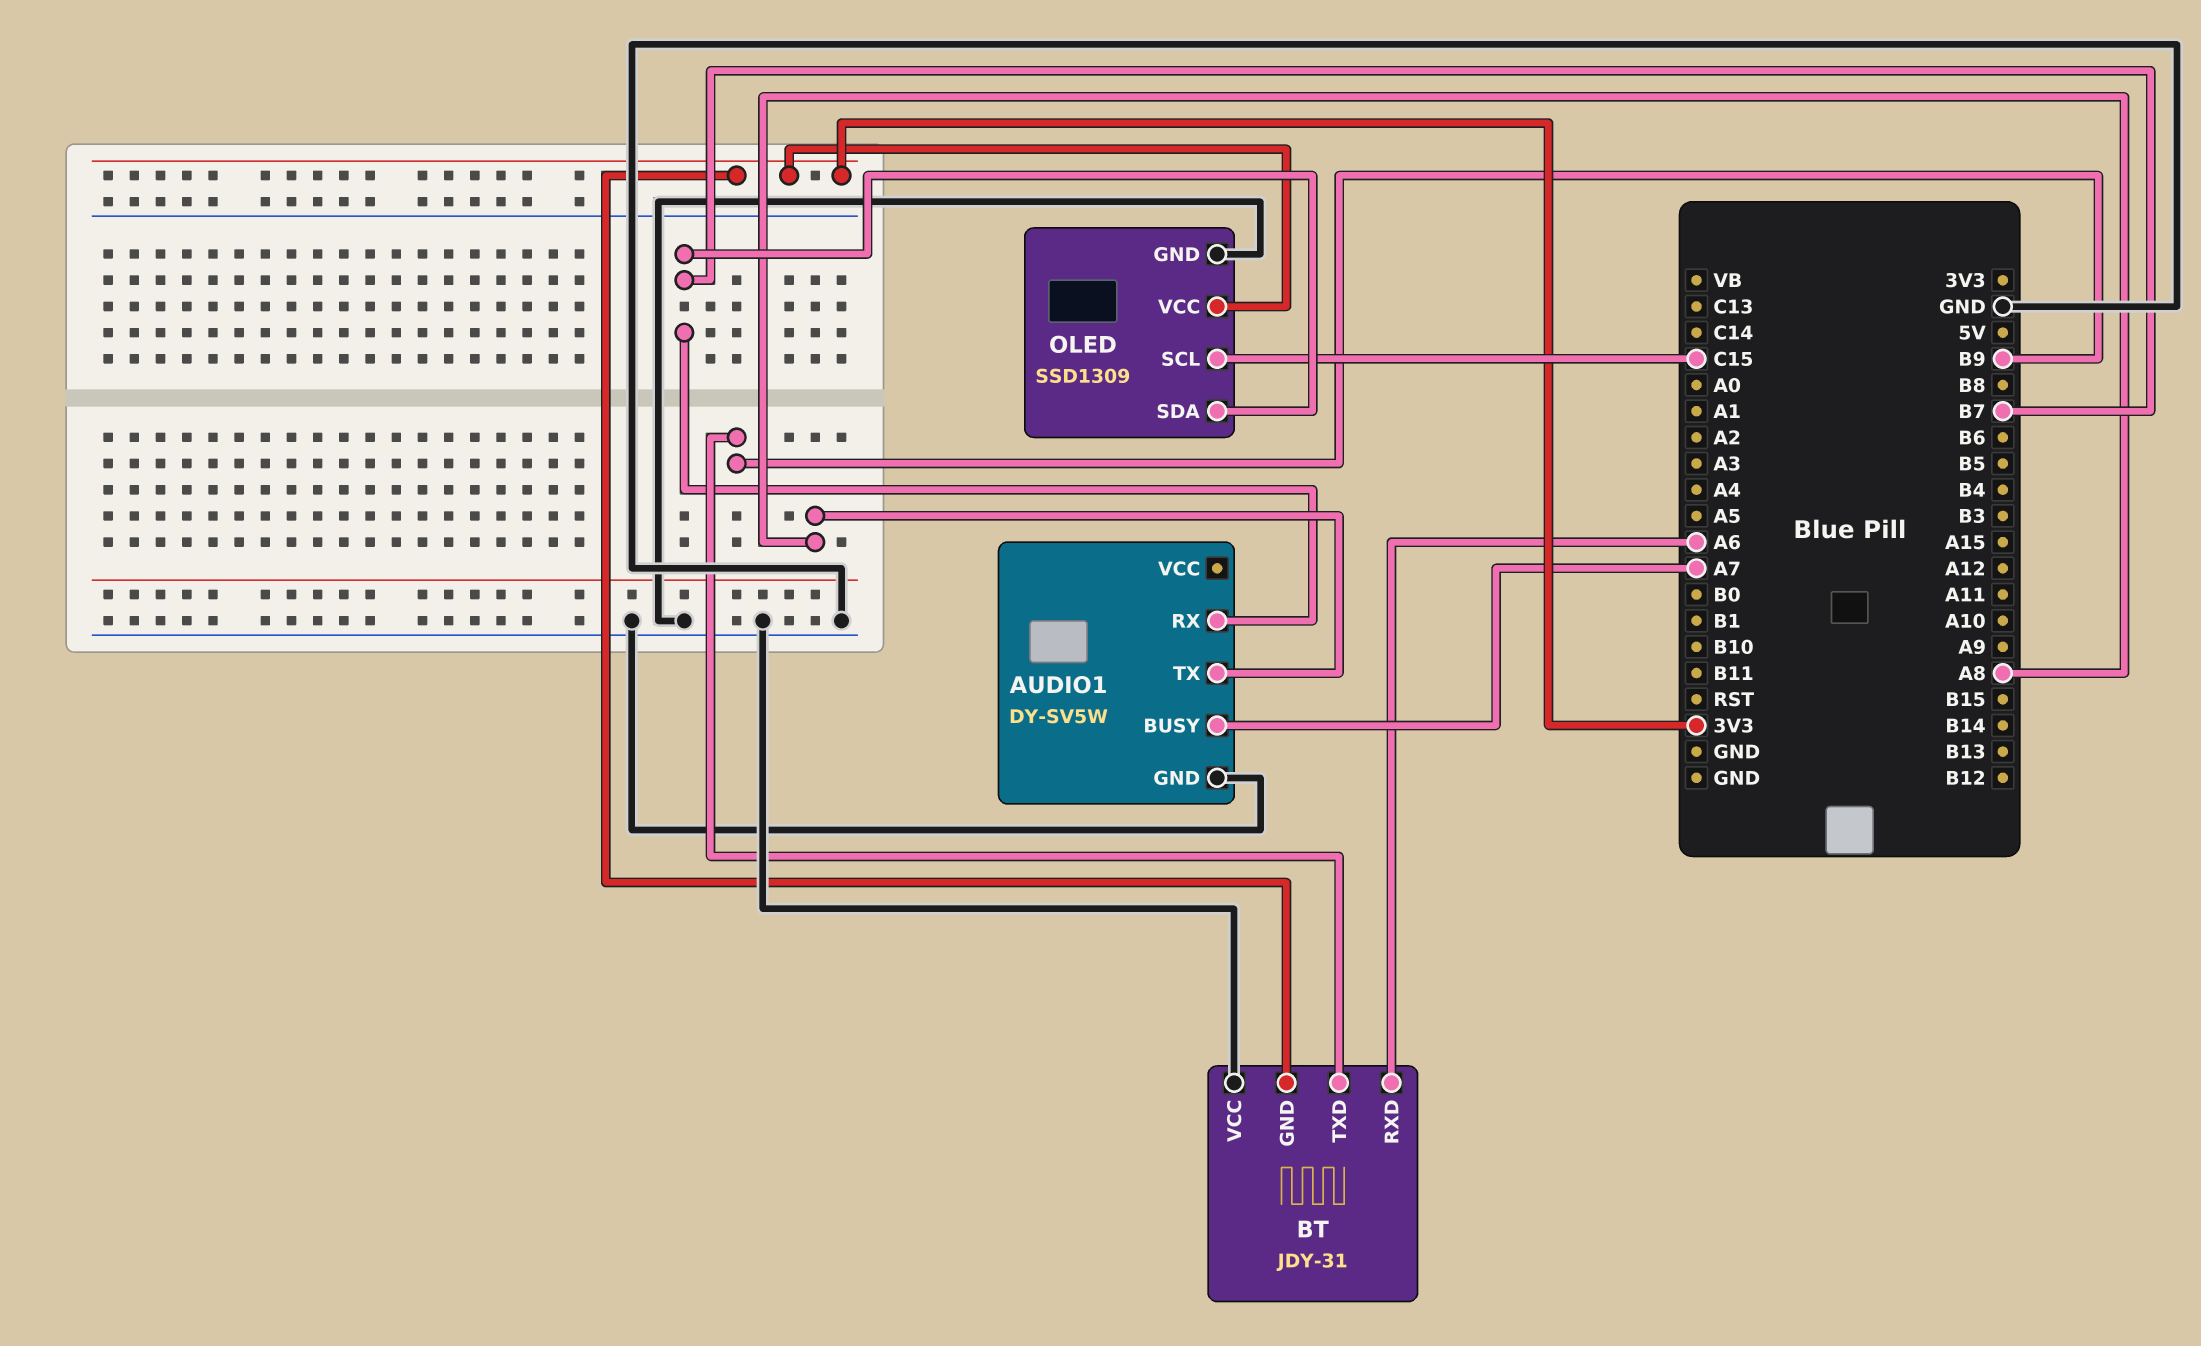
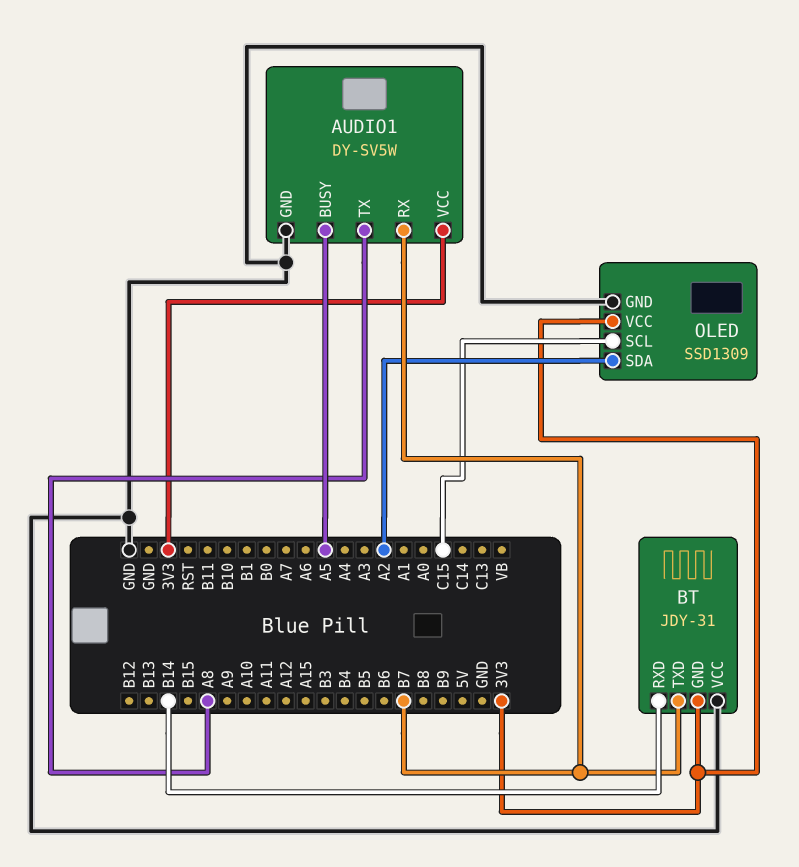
AUDIO1 pin BUSY: A7 -> A5
AUDIO1 pin VCC: none -> 3V3
BT pin RXD: A6 -> B14
BT pin TXD: B9 -> B7
OLED pin SDA: B7 -> A2

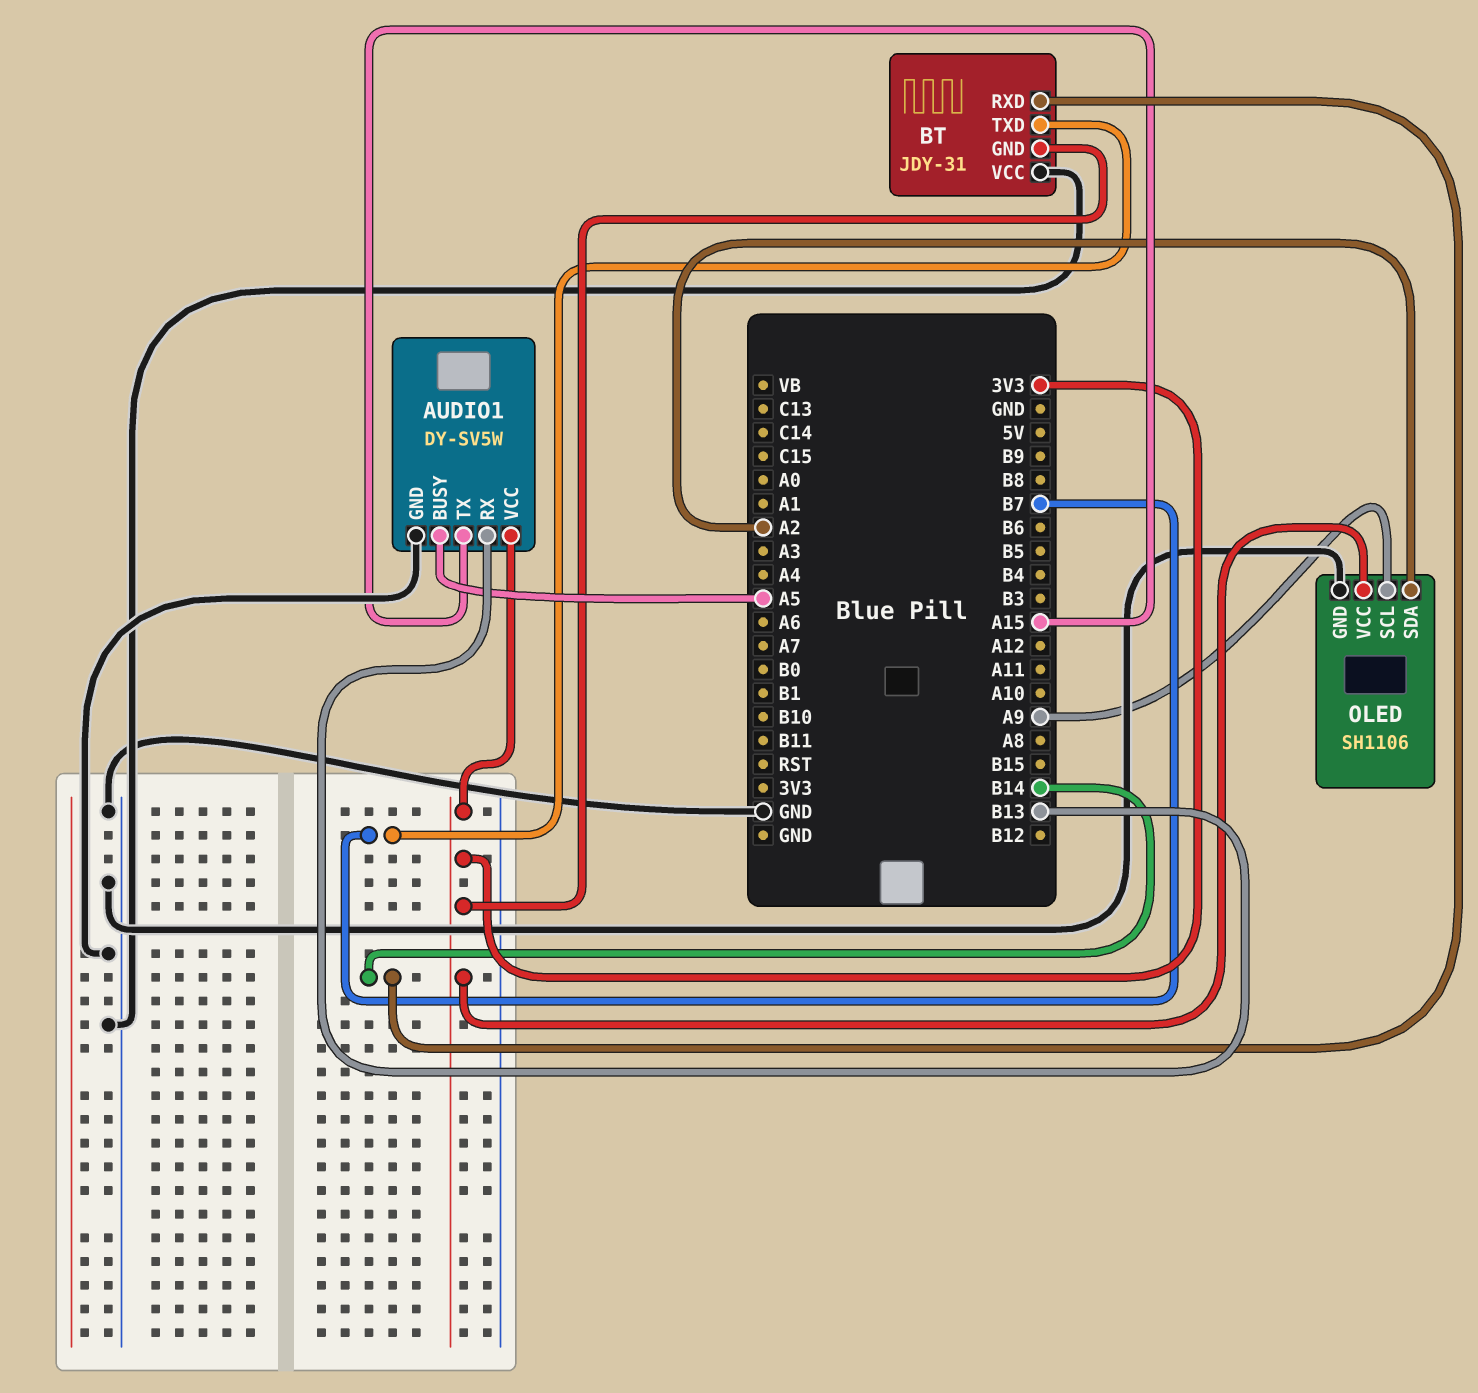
AUDIO1 pin RX: B7 -> B13
AUDIO1 pin TX: A8 -> A15
OLED: SSD1309 -> SH1106
OLED pin SCL: C15 -> A9

